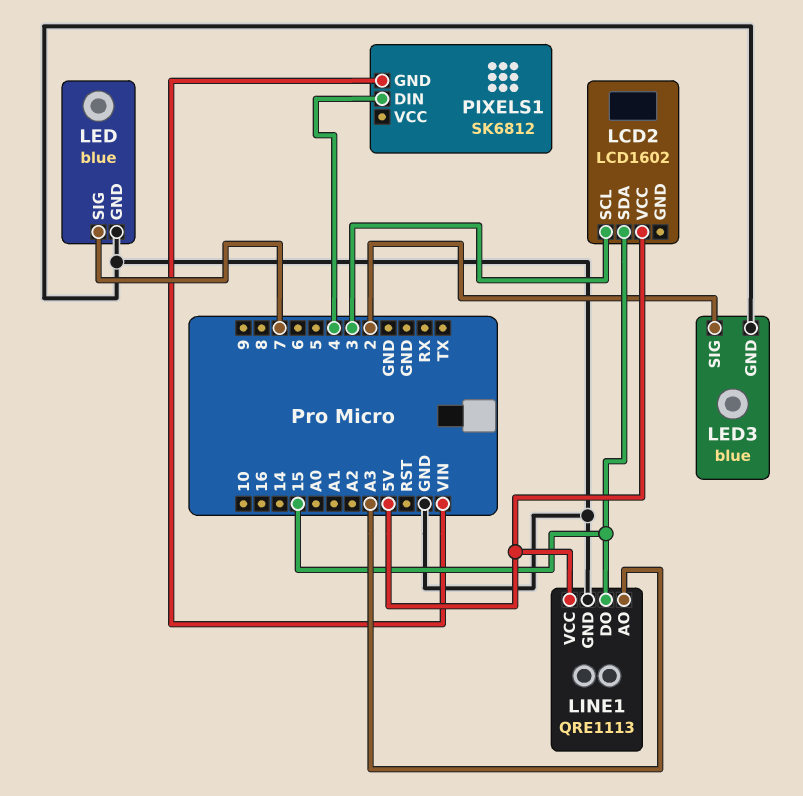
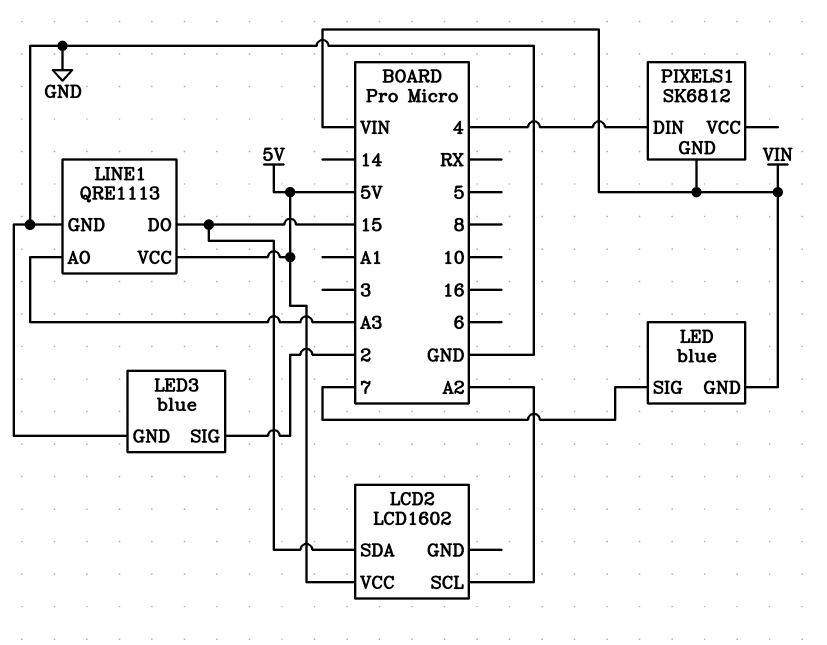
LCD2 pin SCL: 3 -> A2
LED pin GND: GND -> VIN

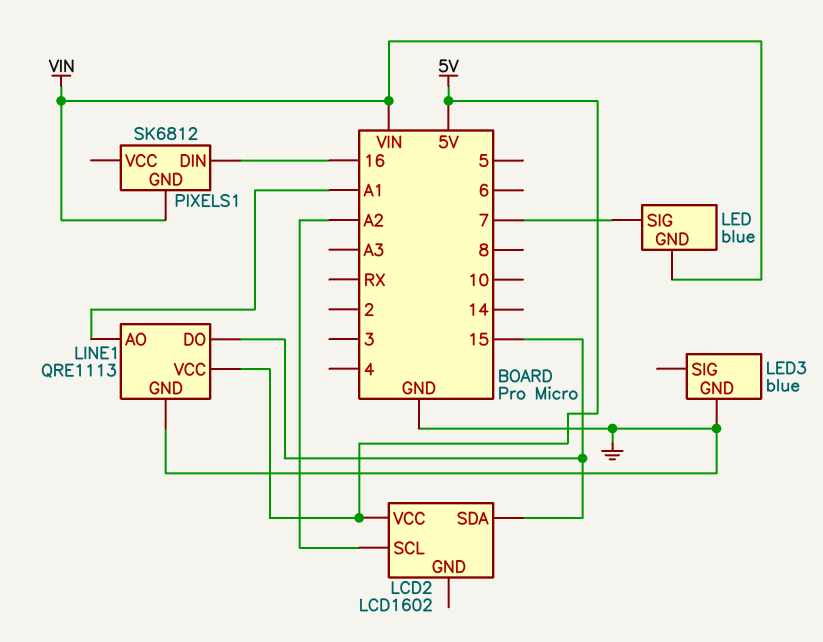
LED3 pin SIG: 2 -> none
LINE1 pin AO: A3 -> A1
PIXELS1 pin DIN: 4 -> 16

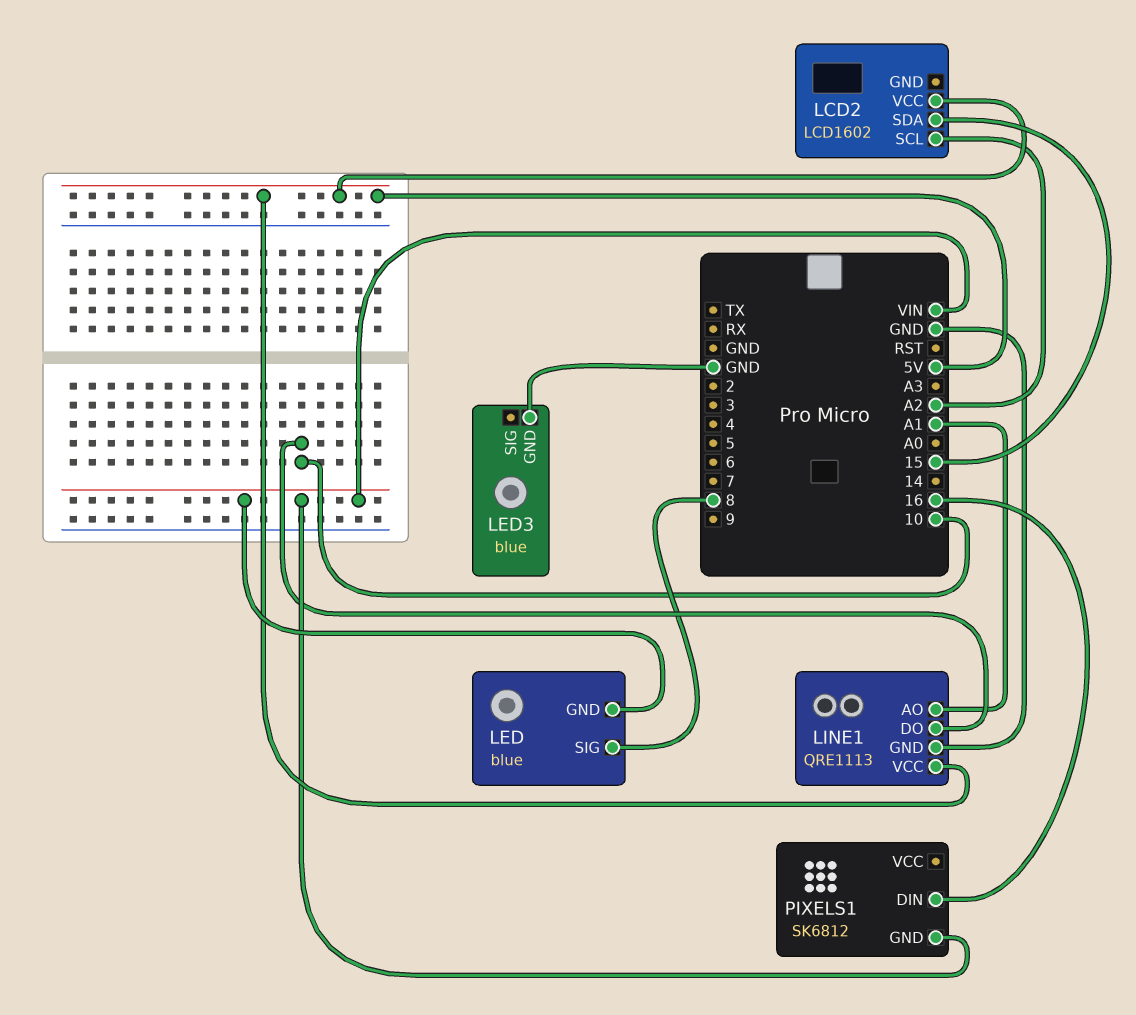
LED pin SIG: 7 -> 8
LINE1 pin DO: 15 -> 10

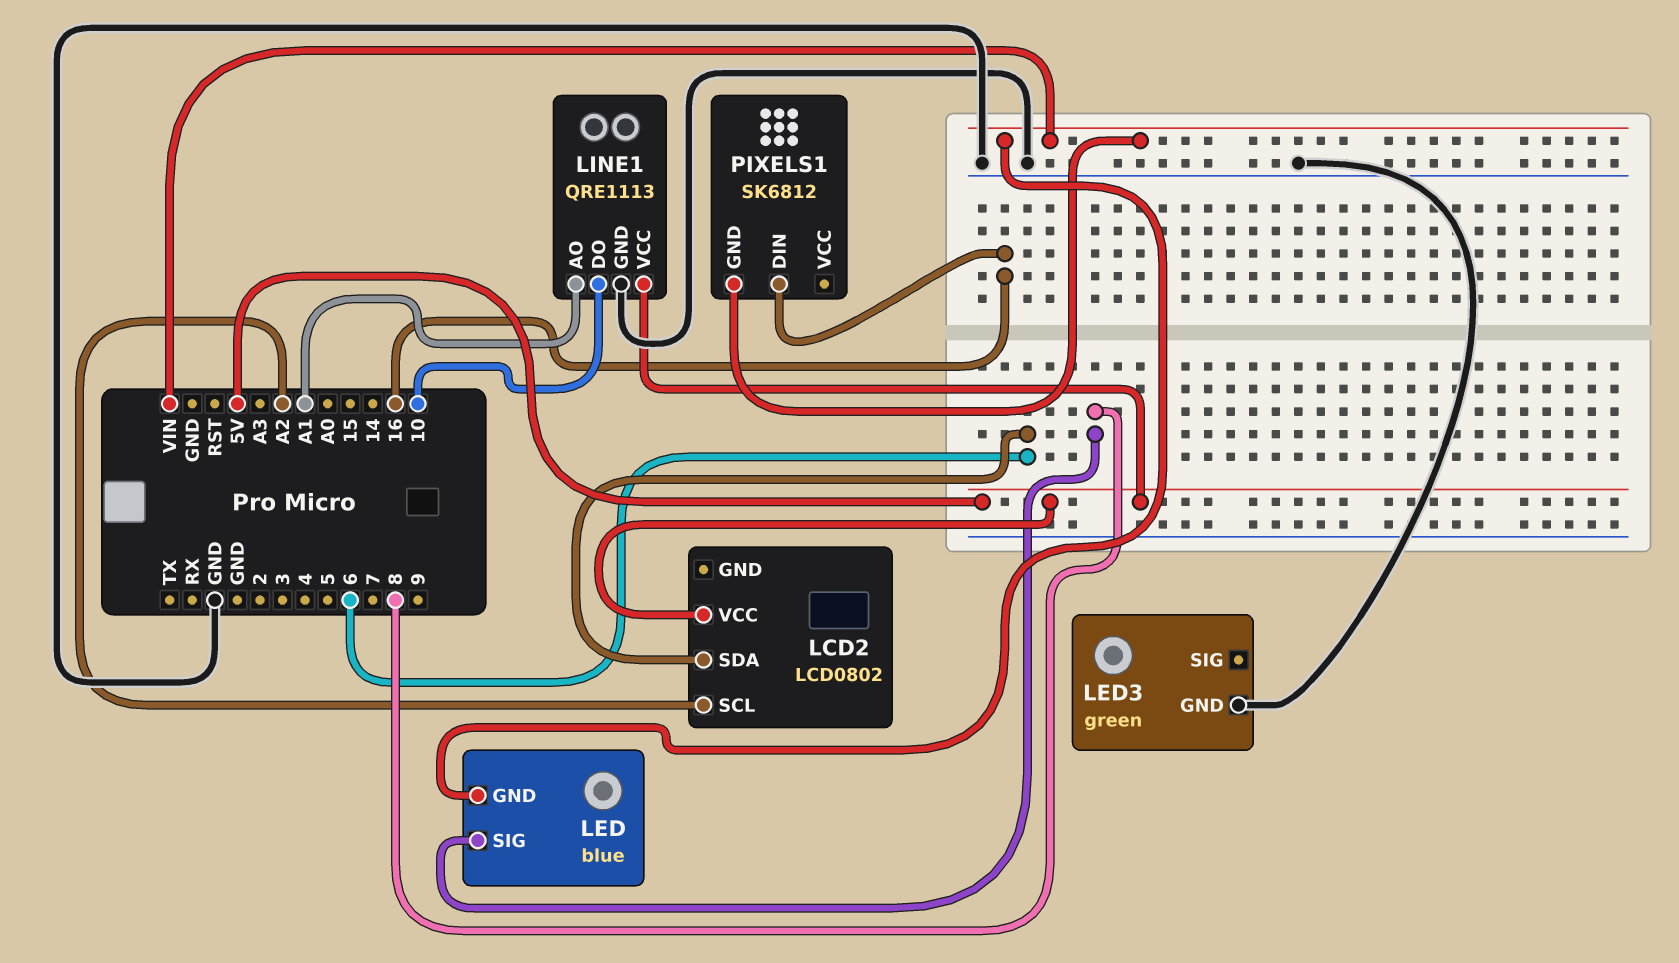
LCD2: LCD1602 -> LCD0802
LCD2 pin SDA: 15 -> 6
LED3: blue -> green

